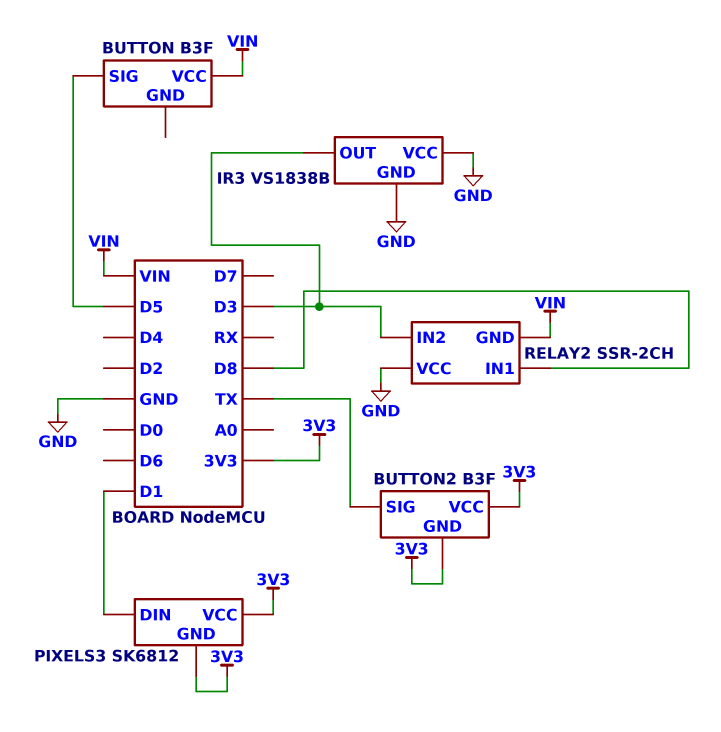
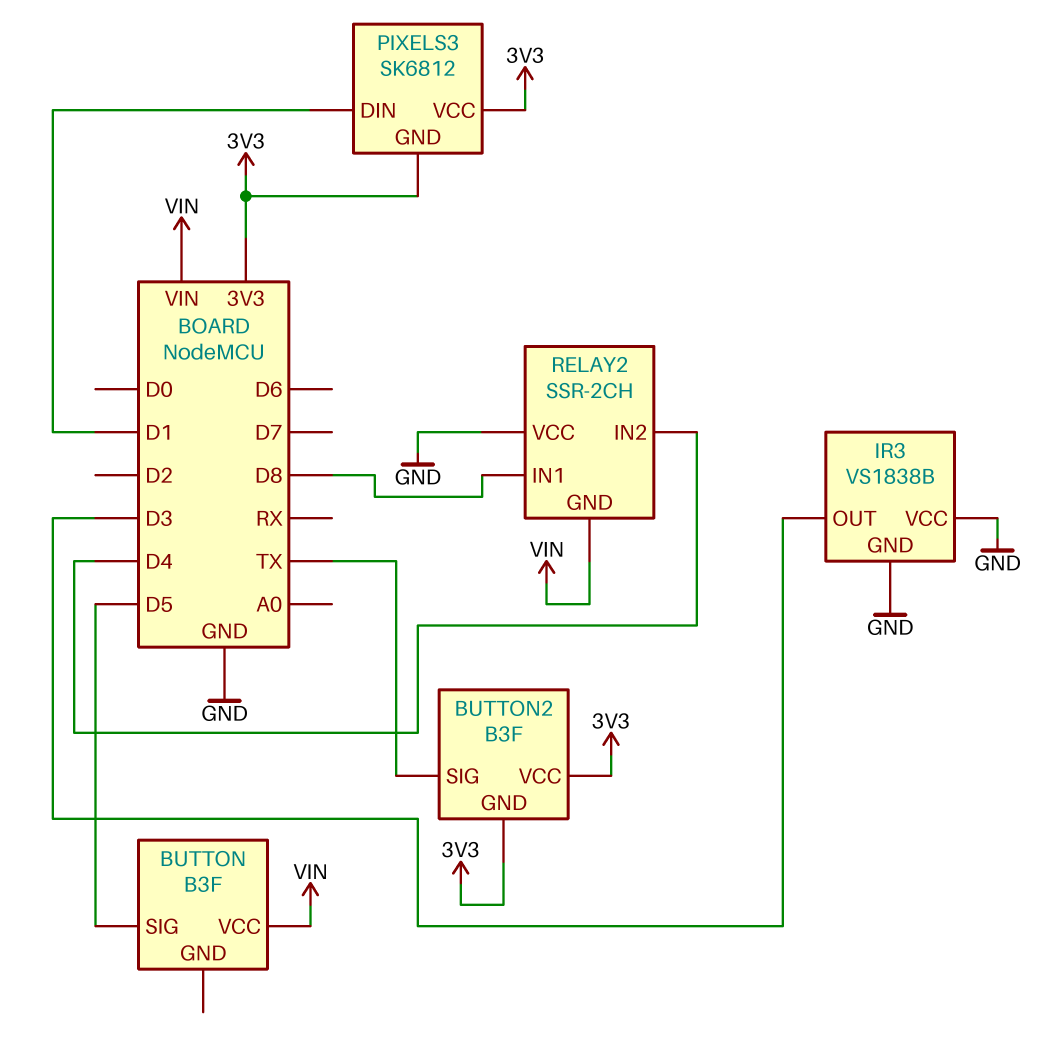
RELAY2 pin IN2: D3 -> D4

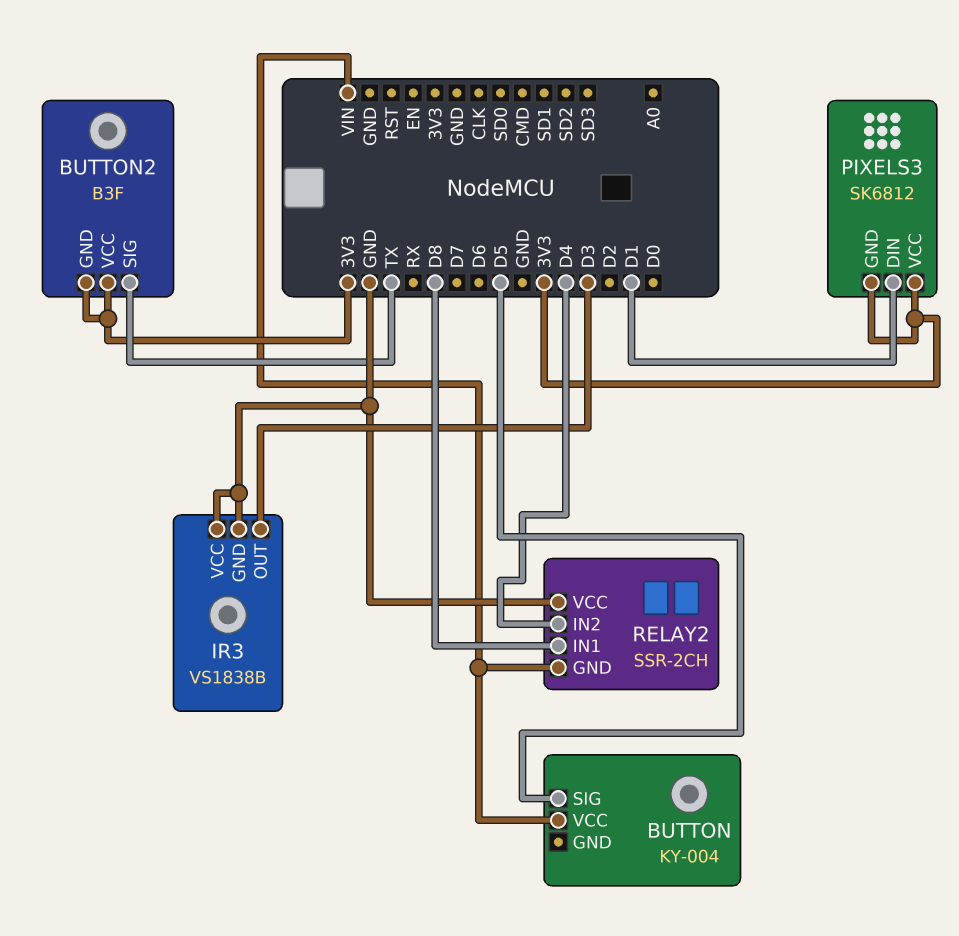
BUTTON: B3F -> KY-004

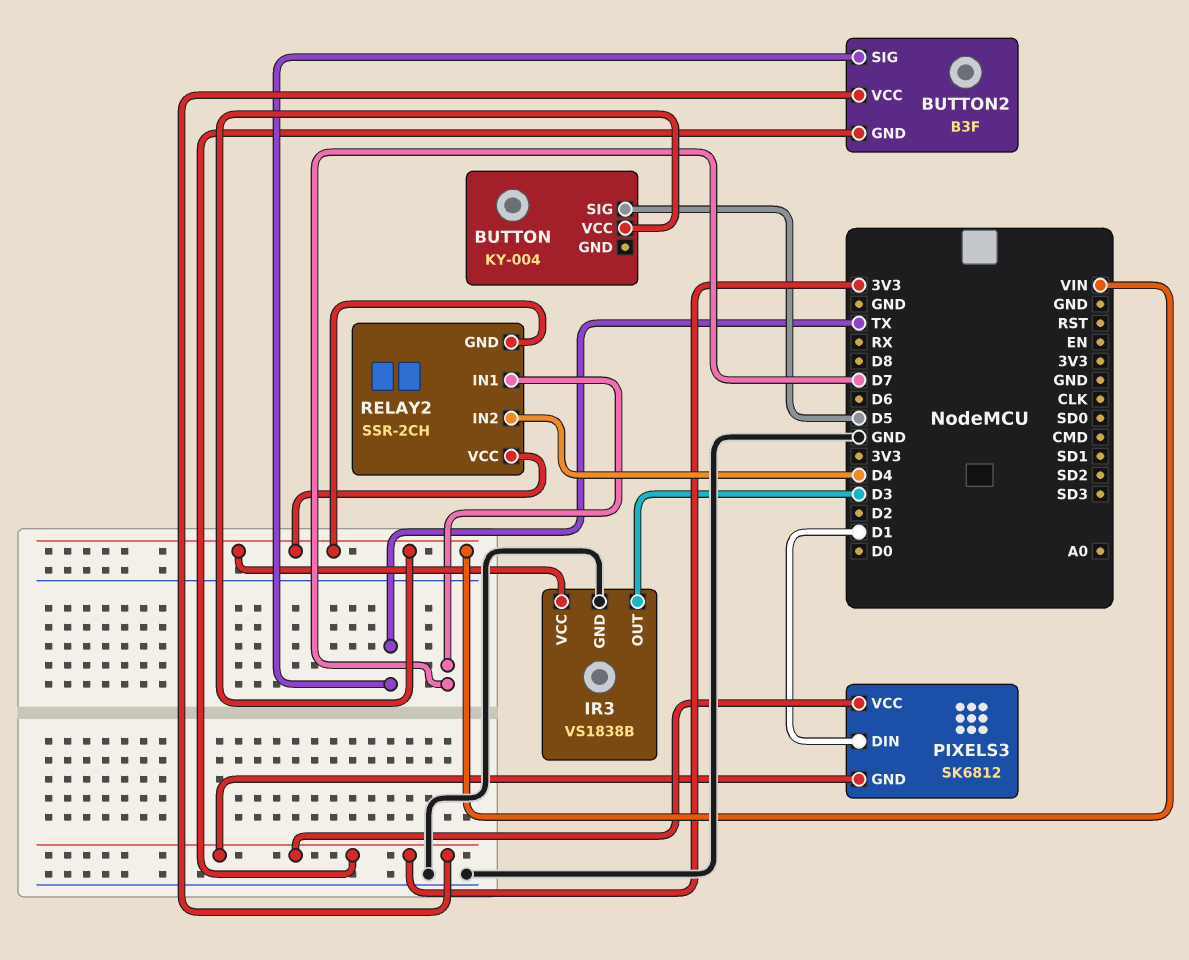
IR3 pin VCC: GND -> VIN
RELAY2 pin IN1: D8 -> D7
RELAY2 pin VCC: GND -> VIN

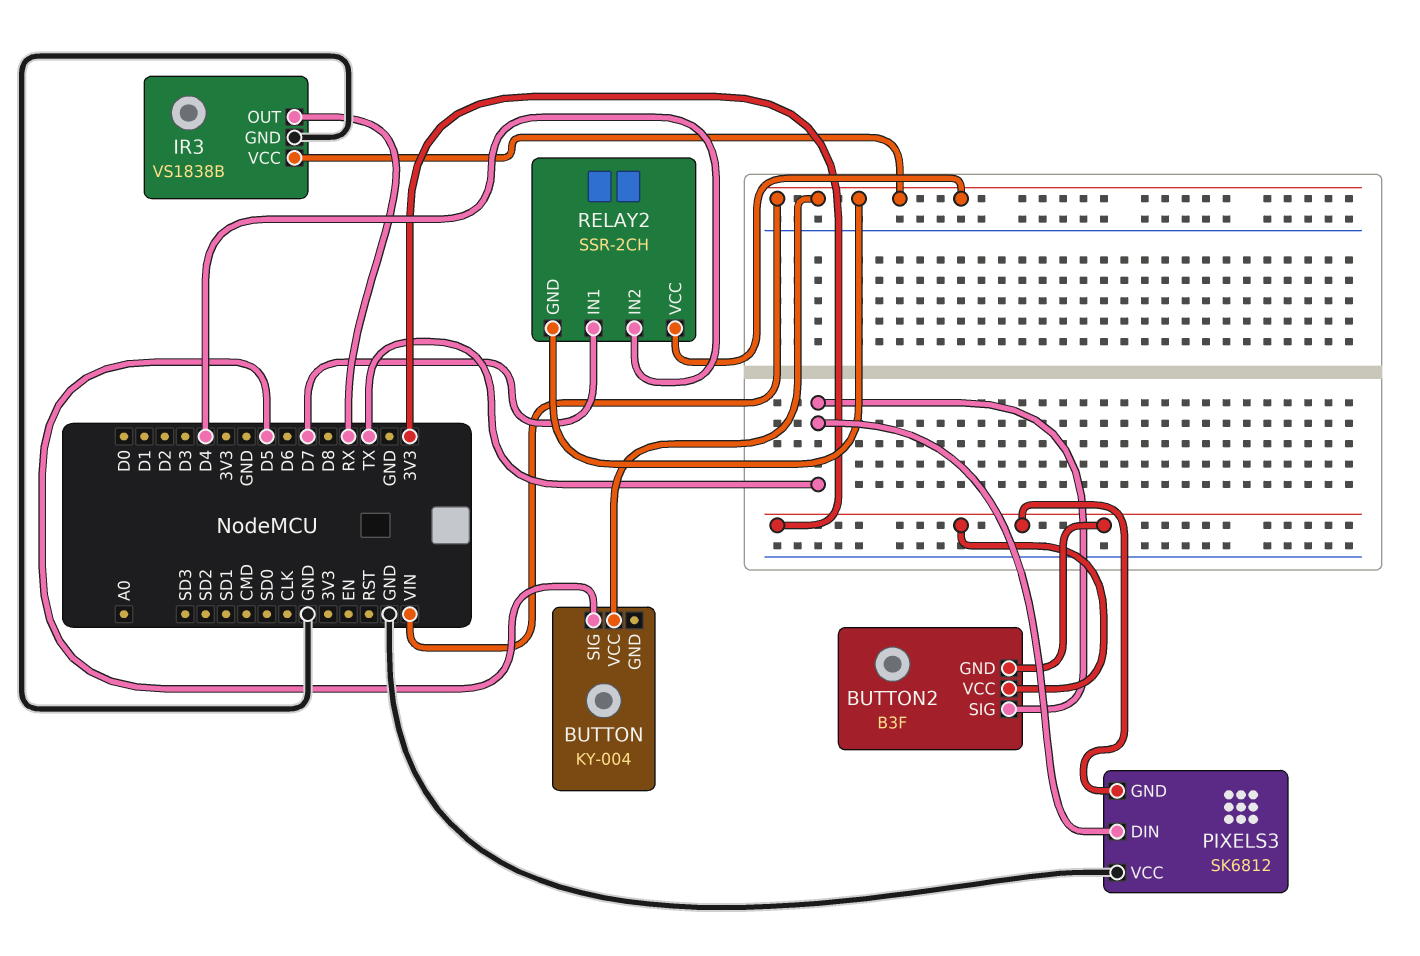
IR3 pin OUT: D3 -> RX
PIXELS3 pin DIN: D1 -> TX
PIXELS3 pin VCC: 3V3 -> GND

